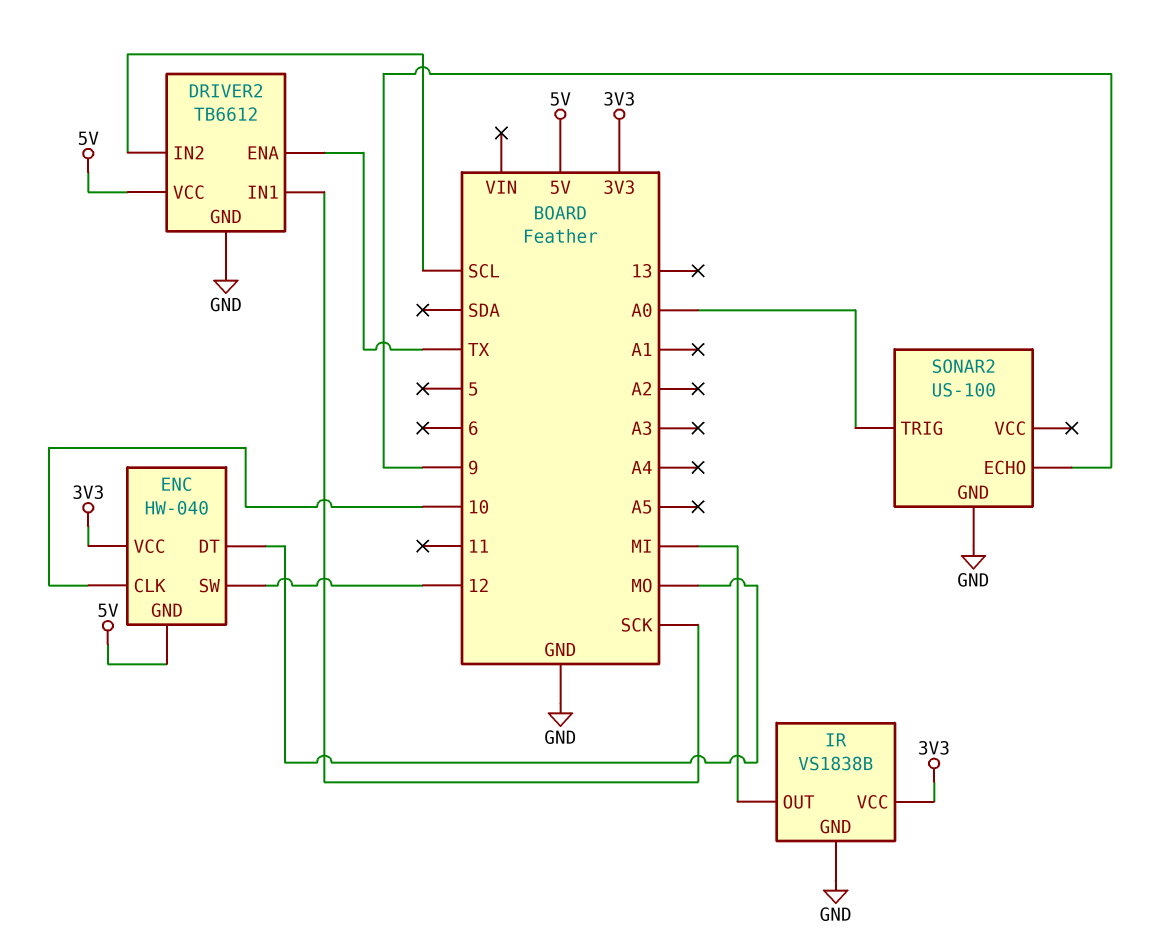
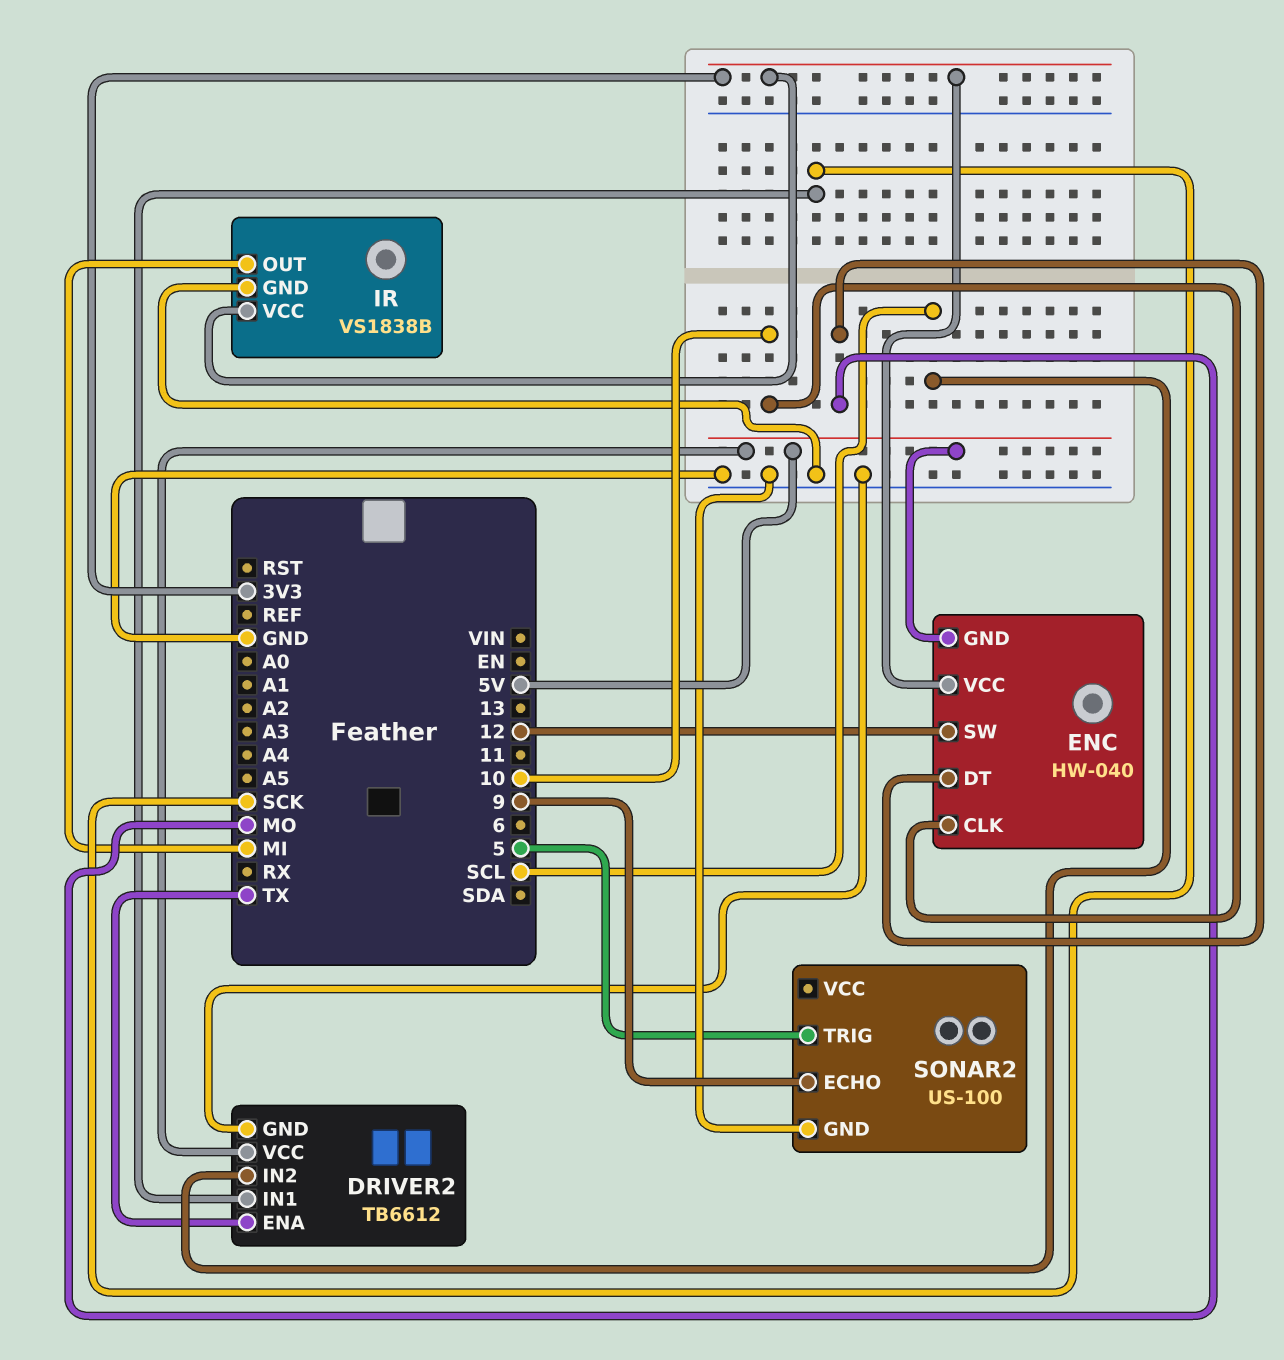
SONAR2 pin TRIG: A0 -> 5

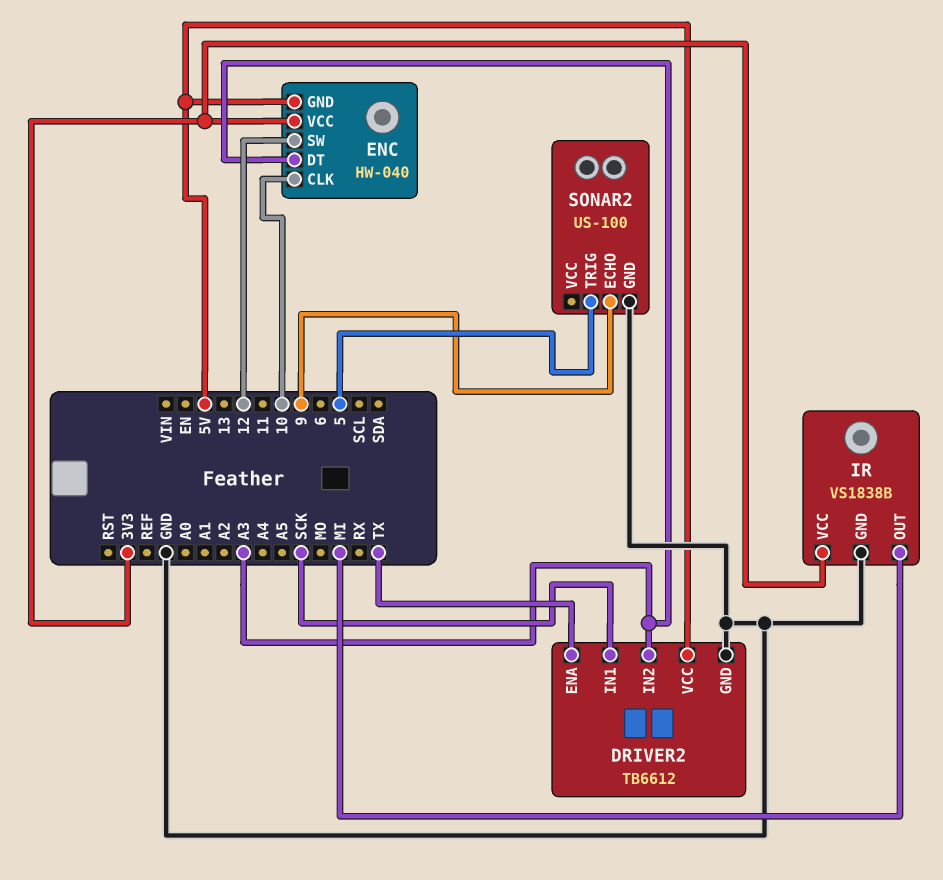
DRIVER2 pin IN2: SCL -> A3
ENC pin DT: MO -> A3

